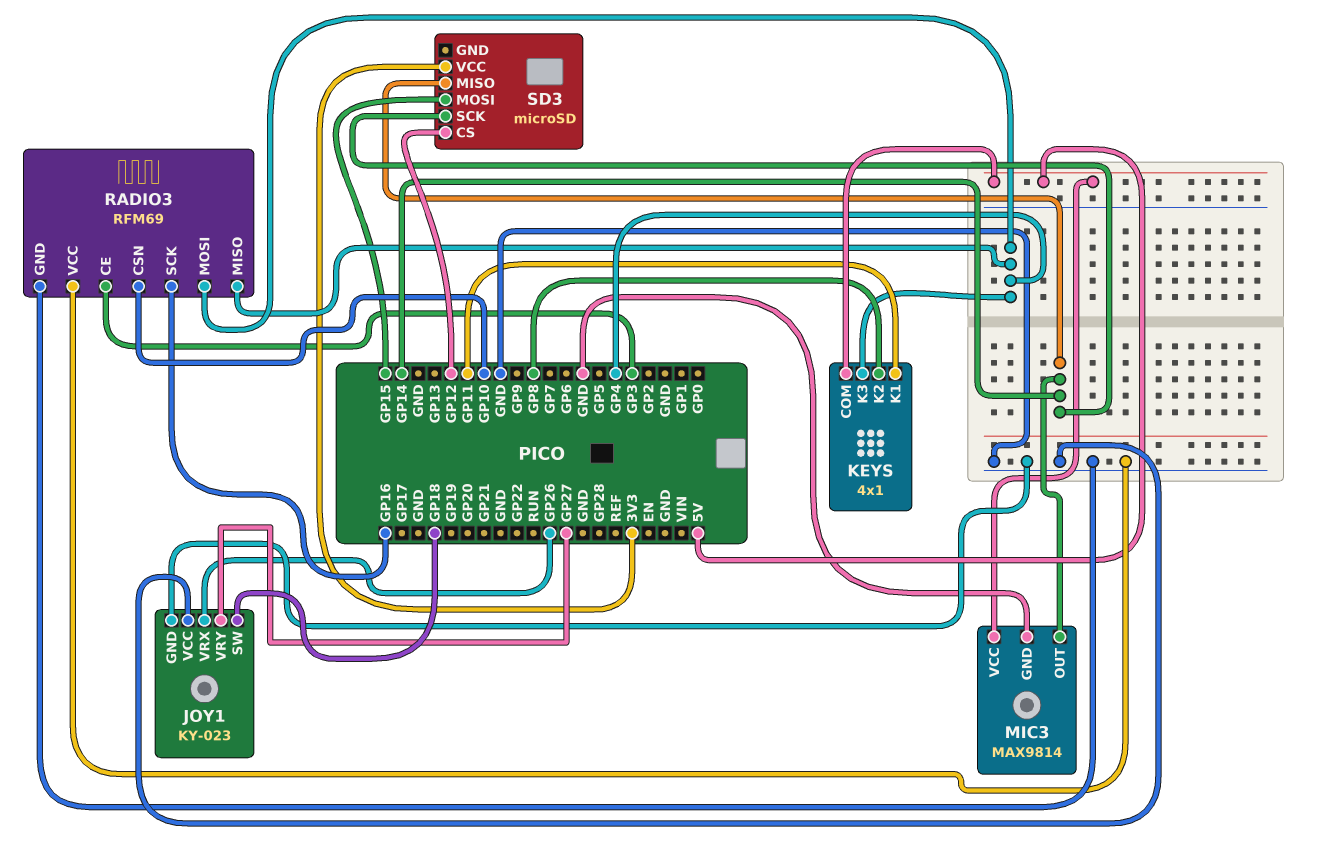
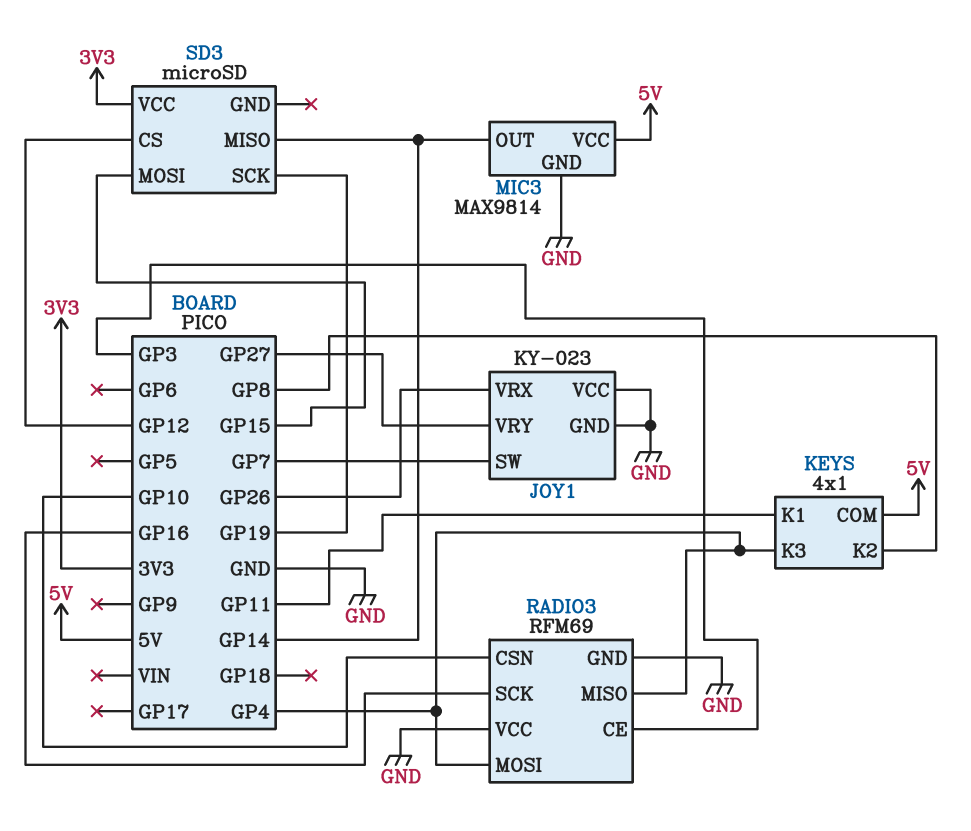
JOY1 pin SW: GP18 -> GP7
SD3 pin SCK: GP14 -> GP19

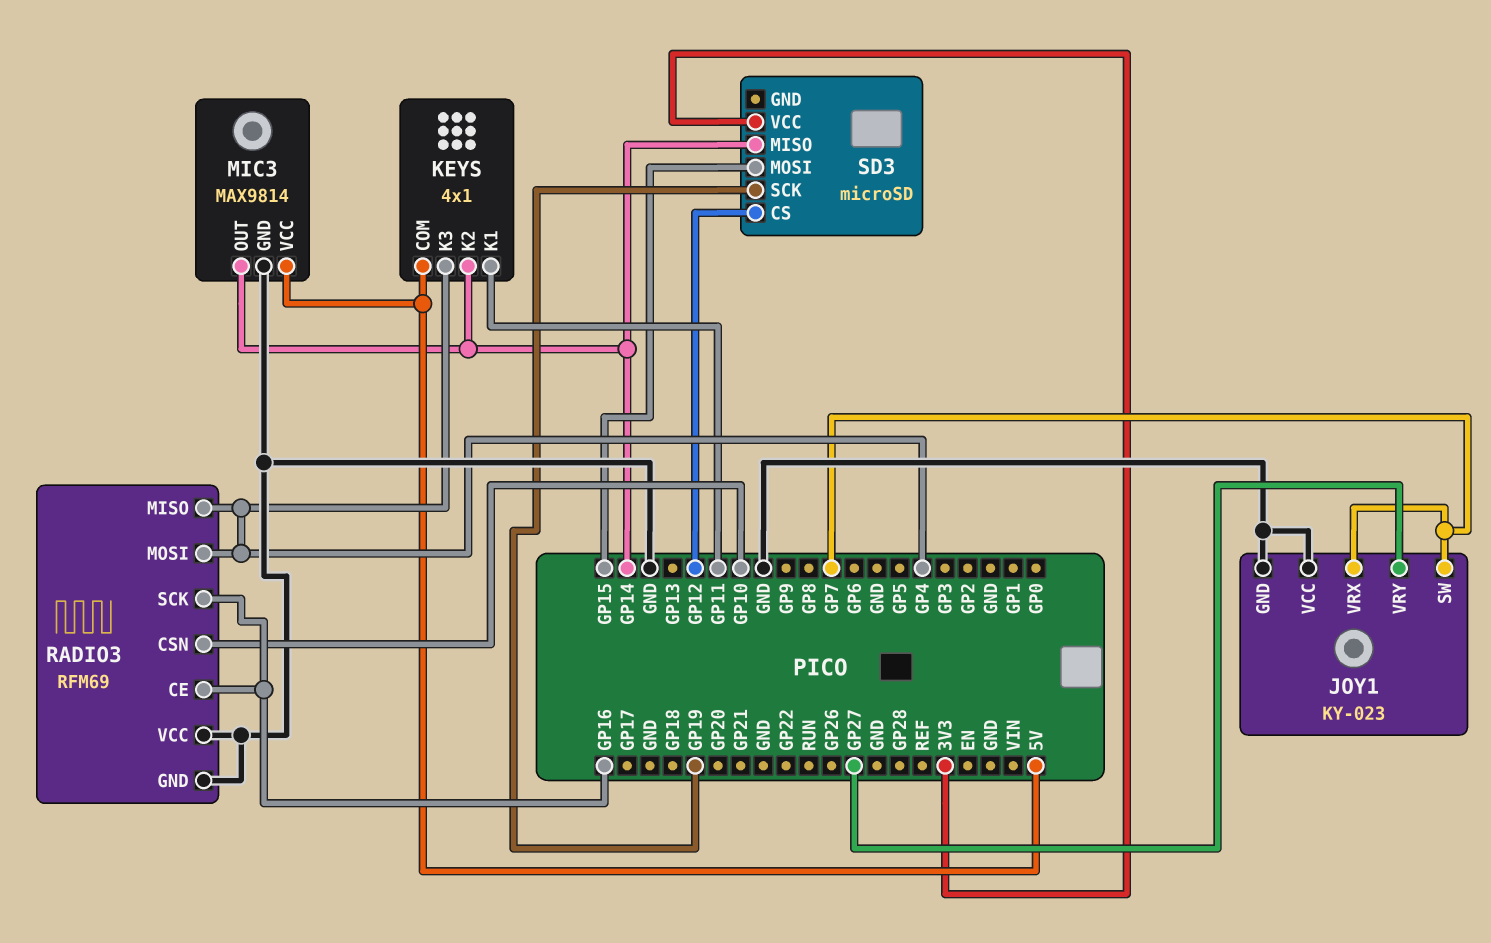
JOY1 pin VRX: GP26 -> GP7
KEYS pin K2: GP8 -> GP14
RADIO3 pin CE: GP3 -> GP16

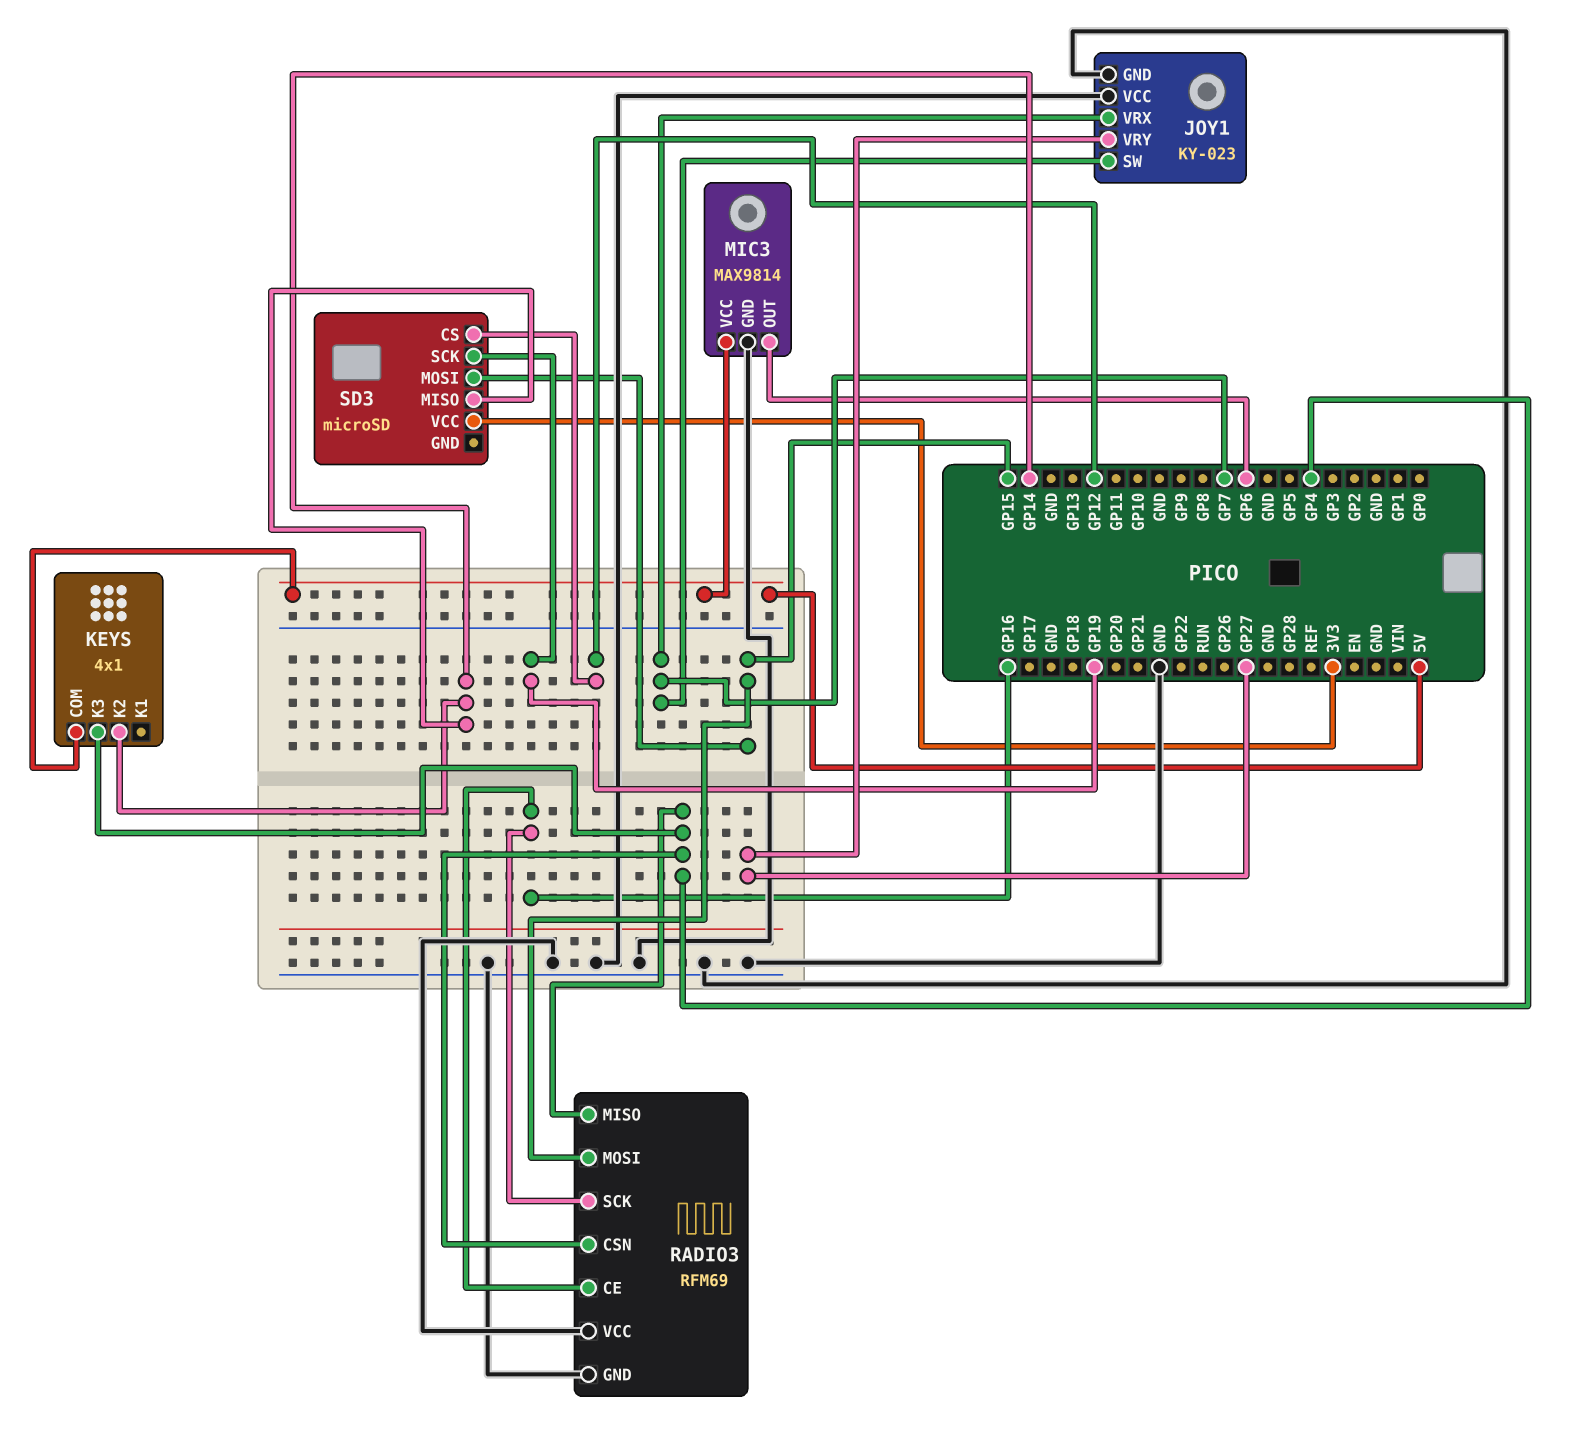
KEYS pin K1: GP11 -> none
MIC3 pin OUT: GP14 -> GP6
RADIO3 pin CSN: GP10 -> GP4
RADIO3 pin MOSI: GP4 -> GP15

